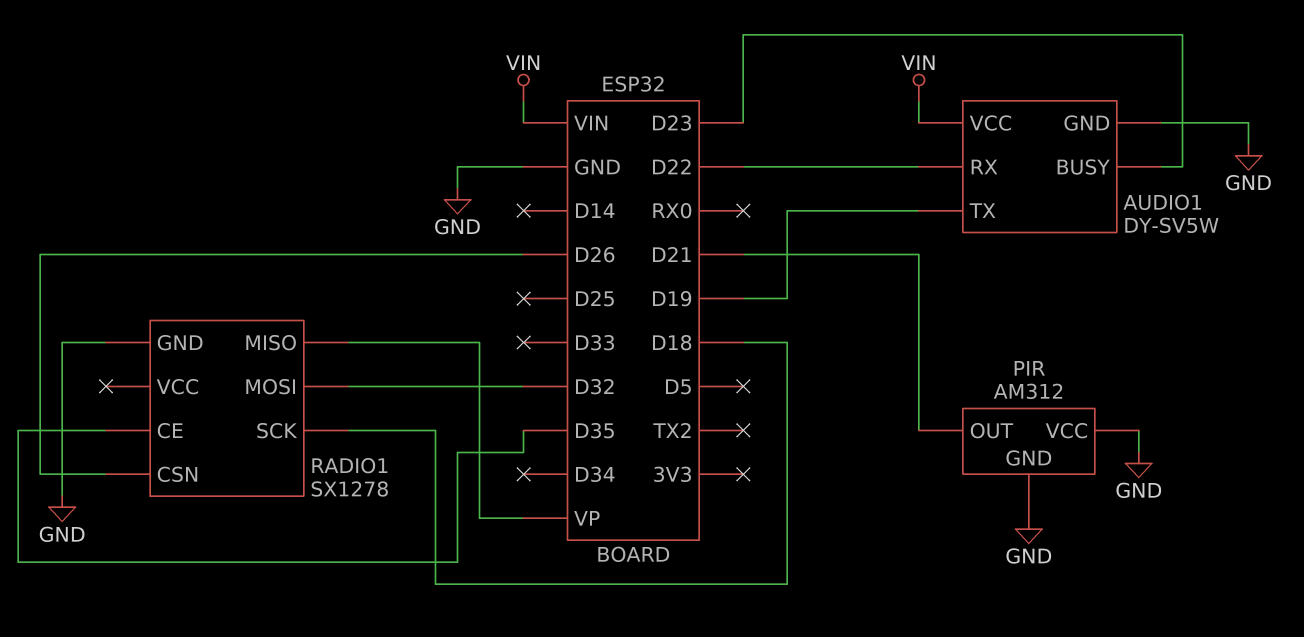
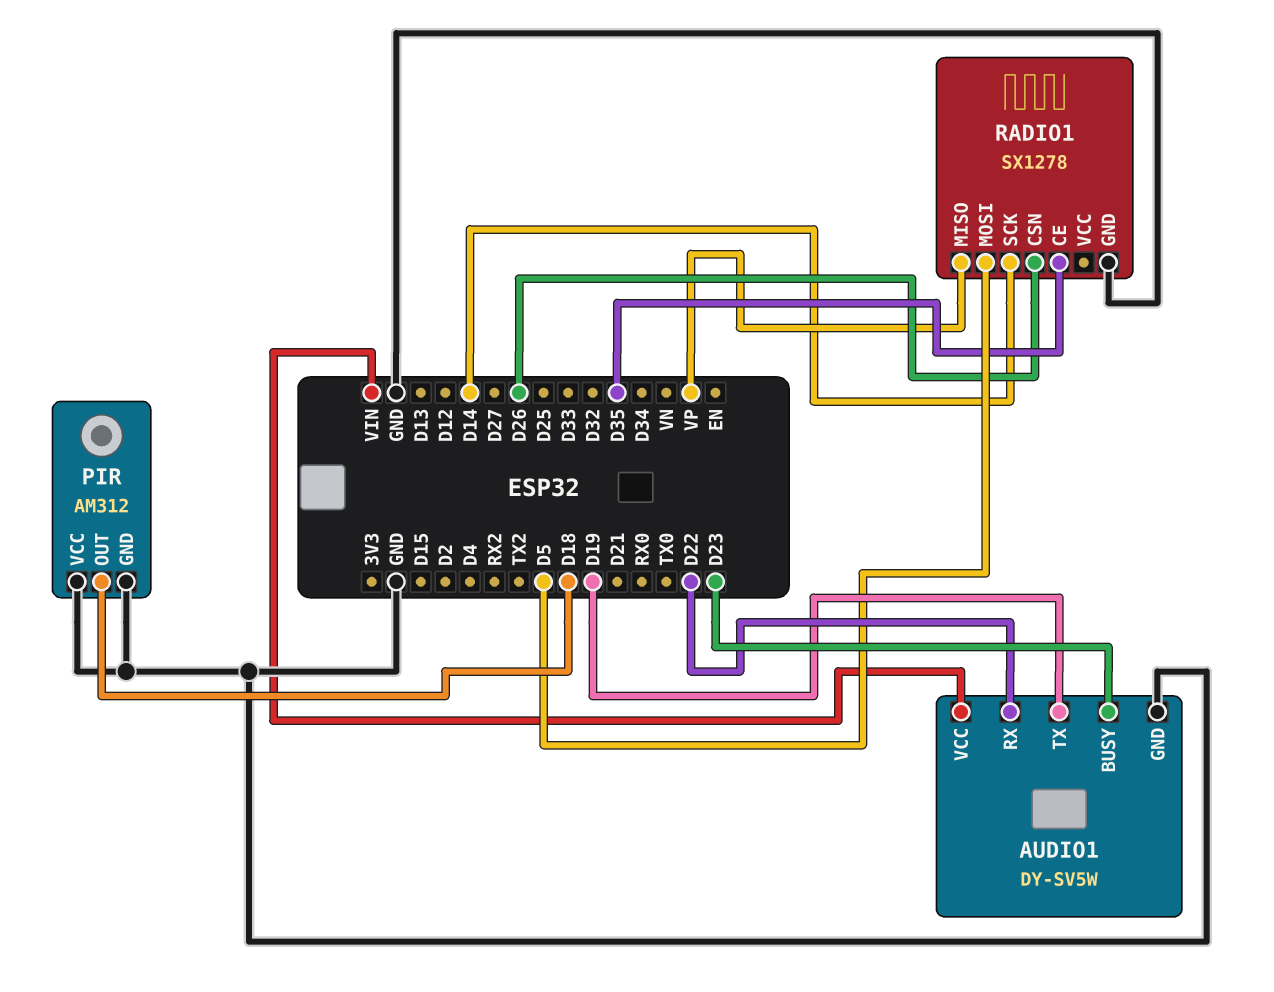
PIR pin OUT: D21 -> D18
RADIO1 pin MOSI: D32 -> D5
RADIO1 pin SCK: D18 -> D14

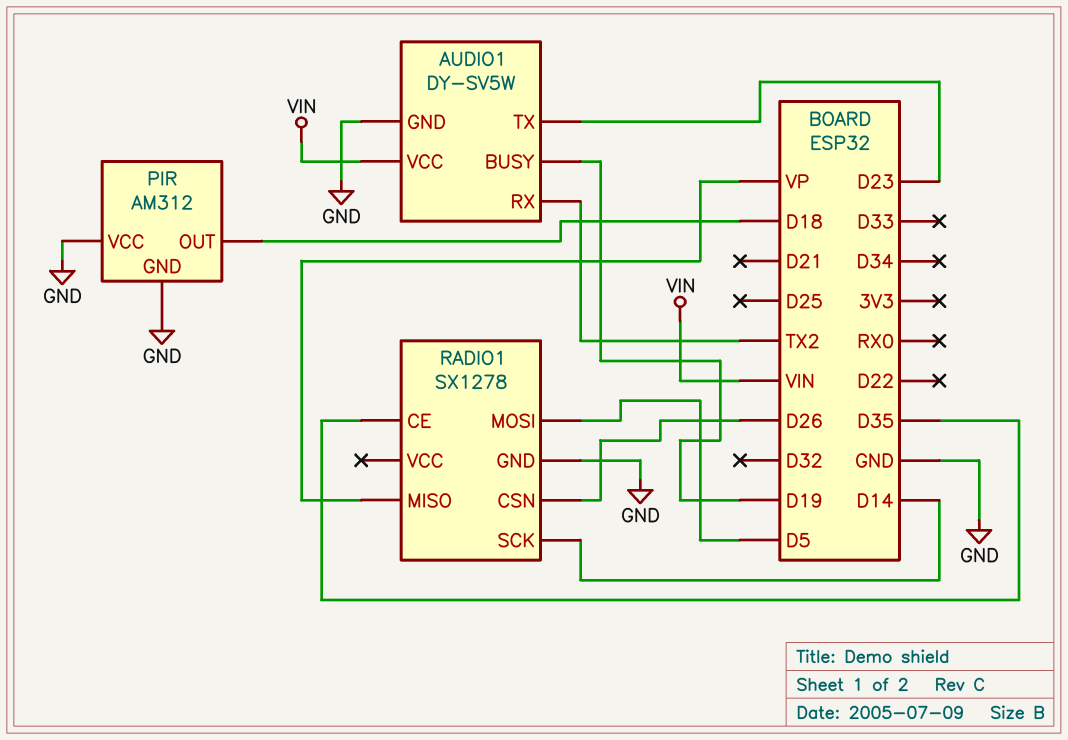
AUDIO1 pin BUSY: D23 -> D19
AUDIO1 pin RX: D22 -> TX2
AUDIO1 pin TX: D19 -> D23

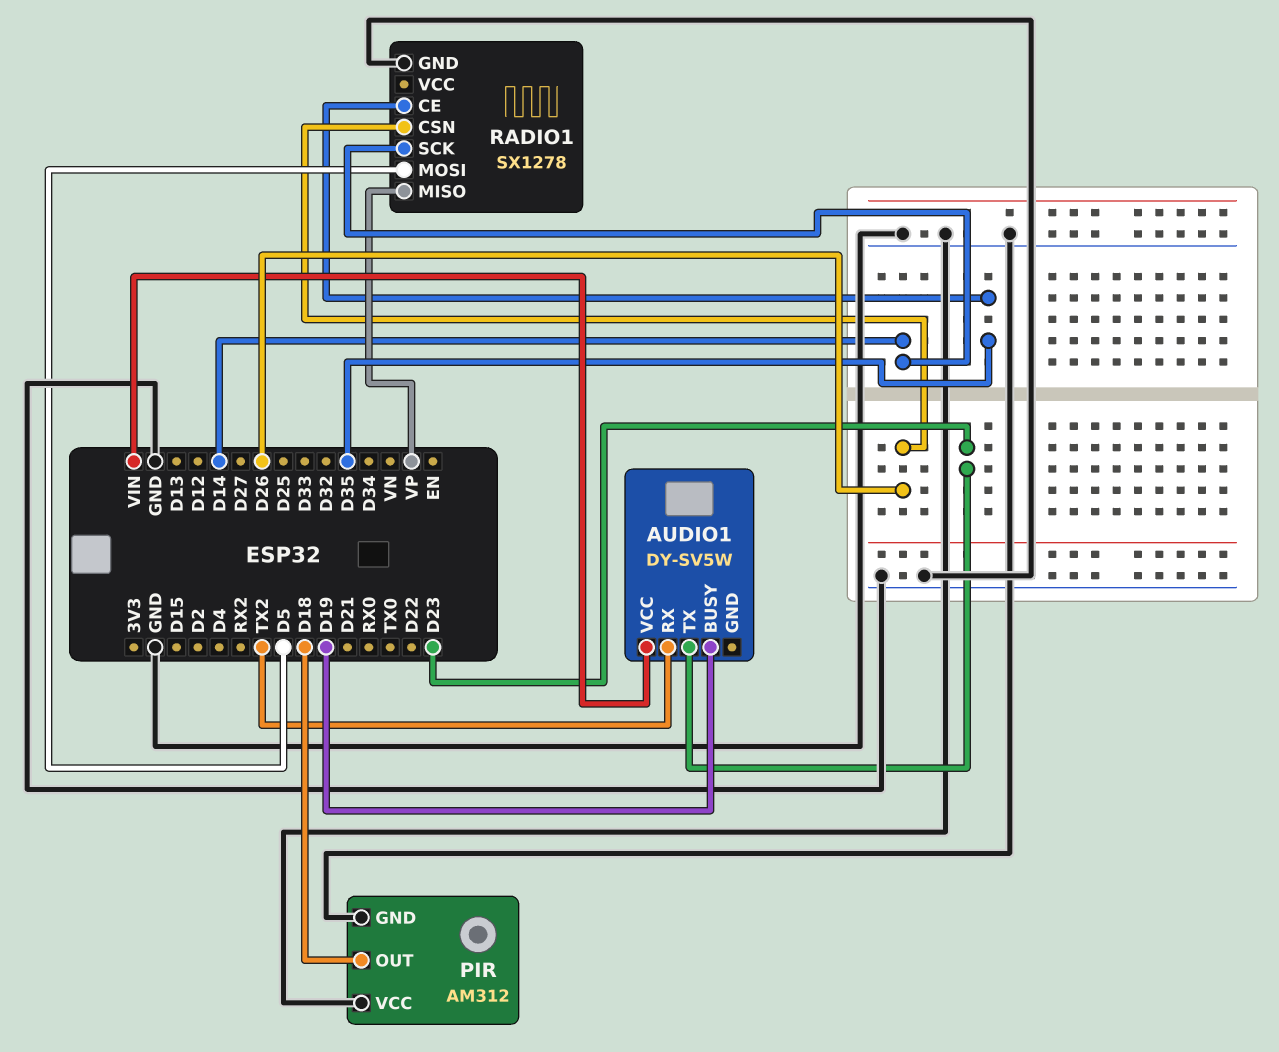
AUDIO1 pin GND: GND -> none

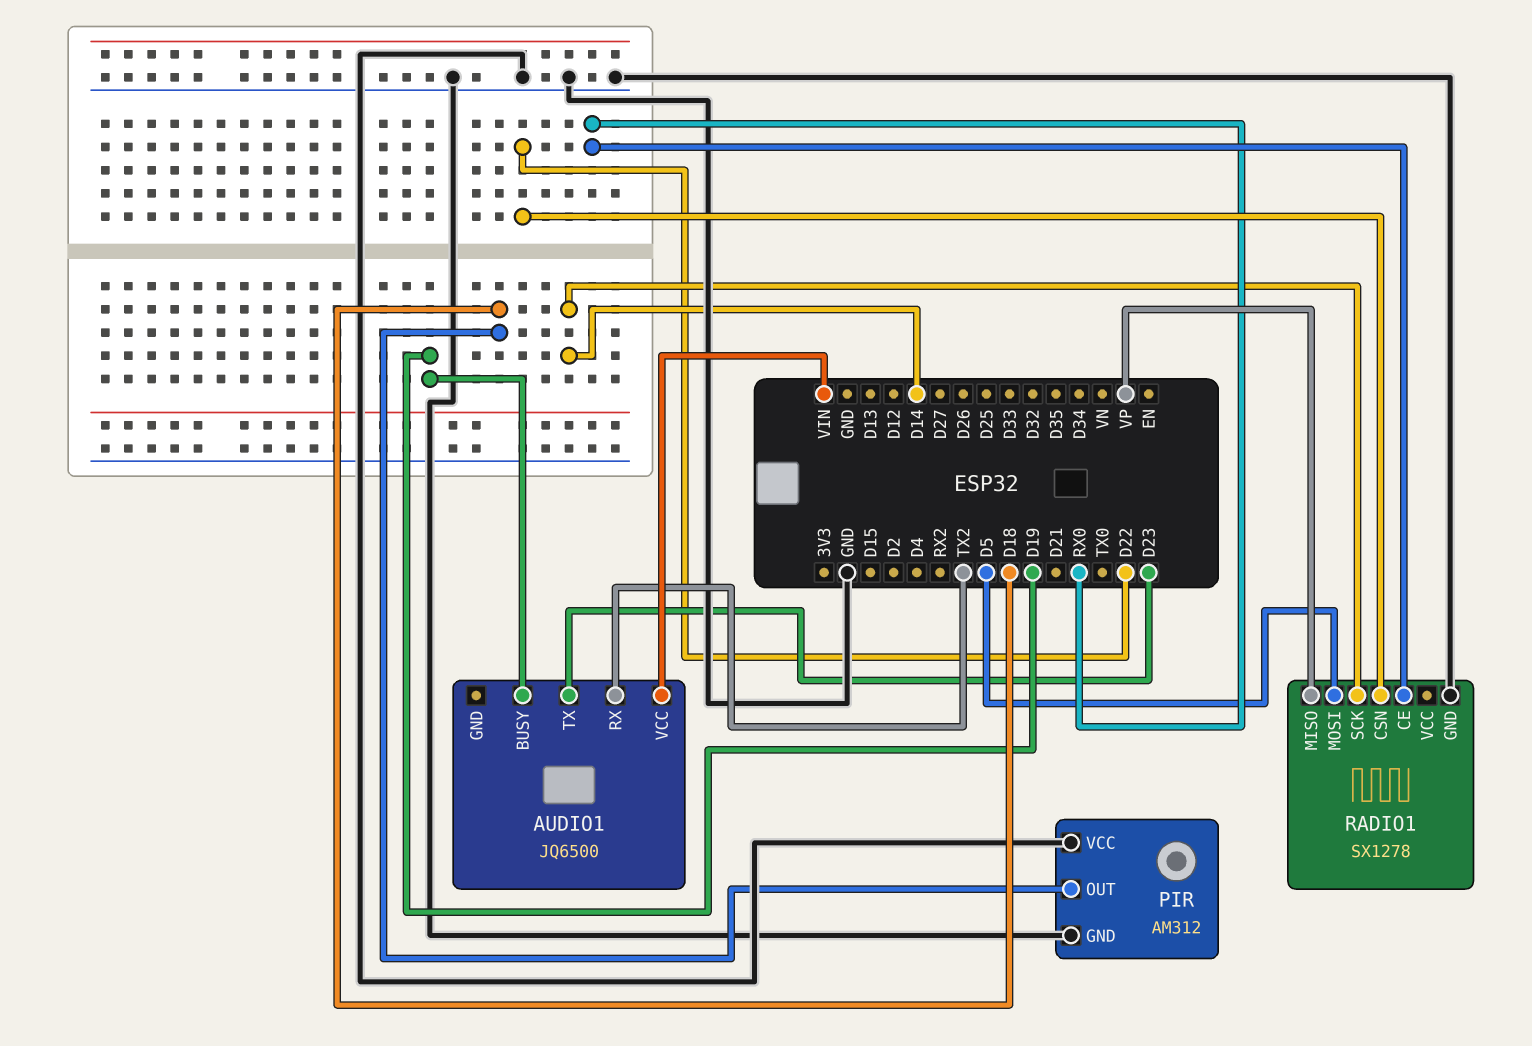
AUDIO1: DY-SV5W -> JQ6500
RADIO1 pin CE: D35 -> RX0
RADIO1 pin CSN: D26 -> D22

